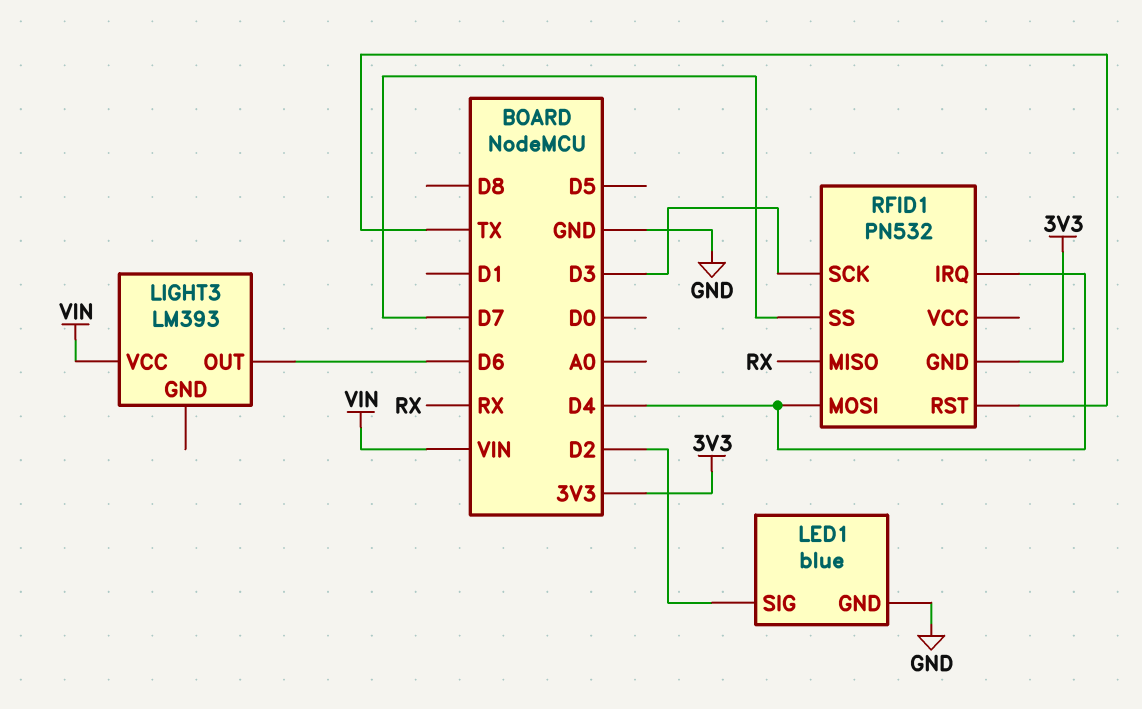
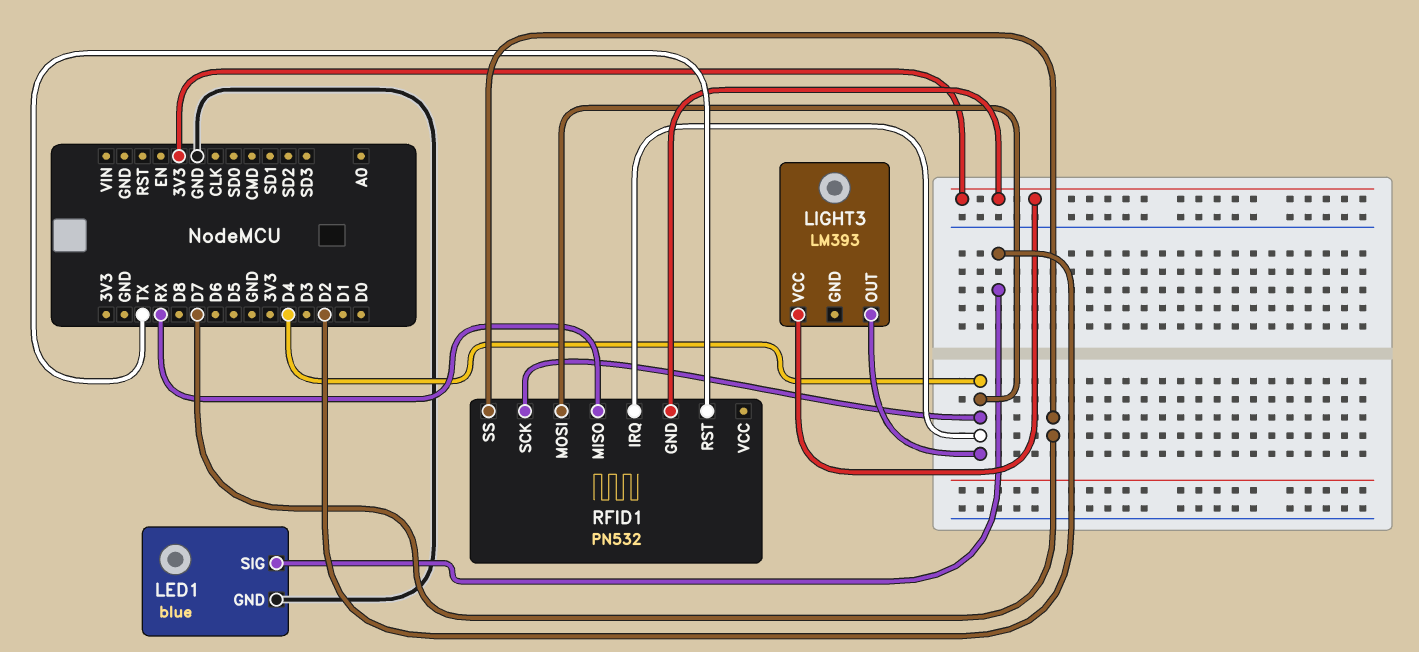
LIGHT3 pin OUT: D6 -> D4
LIGHT3 pin VCC: VIN -> 3V3
RFID1 pin SCK: D3 -> D4

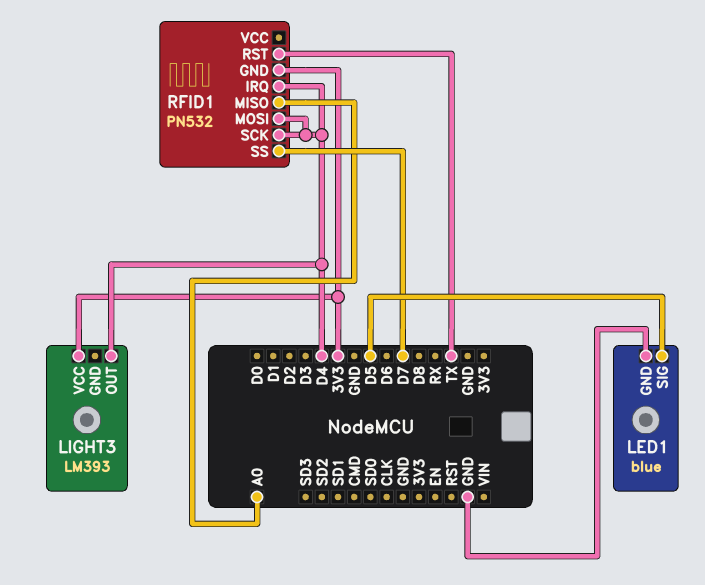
LED1 pin SIG: D2 -> D5
RFID1 pin MISO: RX -> A0

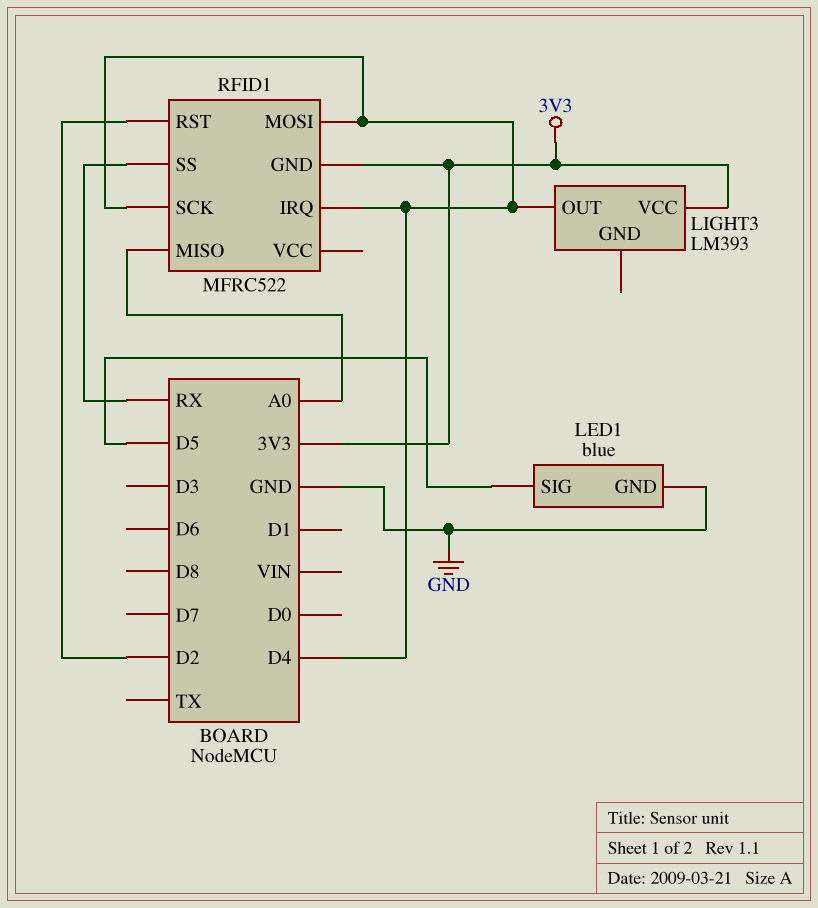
RFID1: PN532 -> MFRC522
RFID1 pin RST: TX -> D2
RFID1 pin SS: D7 -> RX

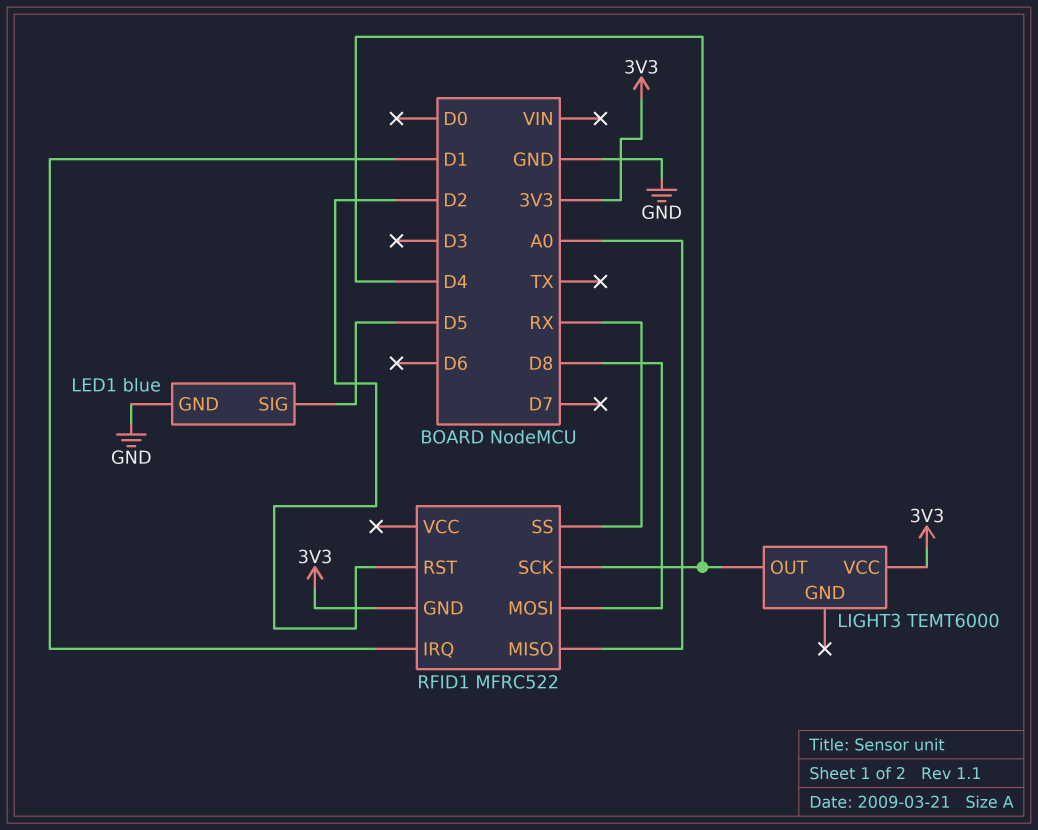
LIGHT3: LM393 -> TEMT6000
RFID1 pin IRQ: D4 -> D1
RFID1 pin MOSI: D4 -> D8

